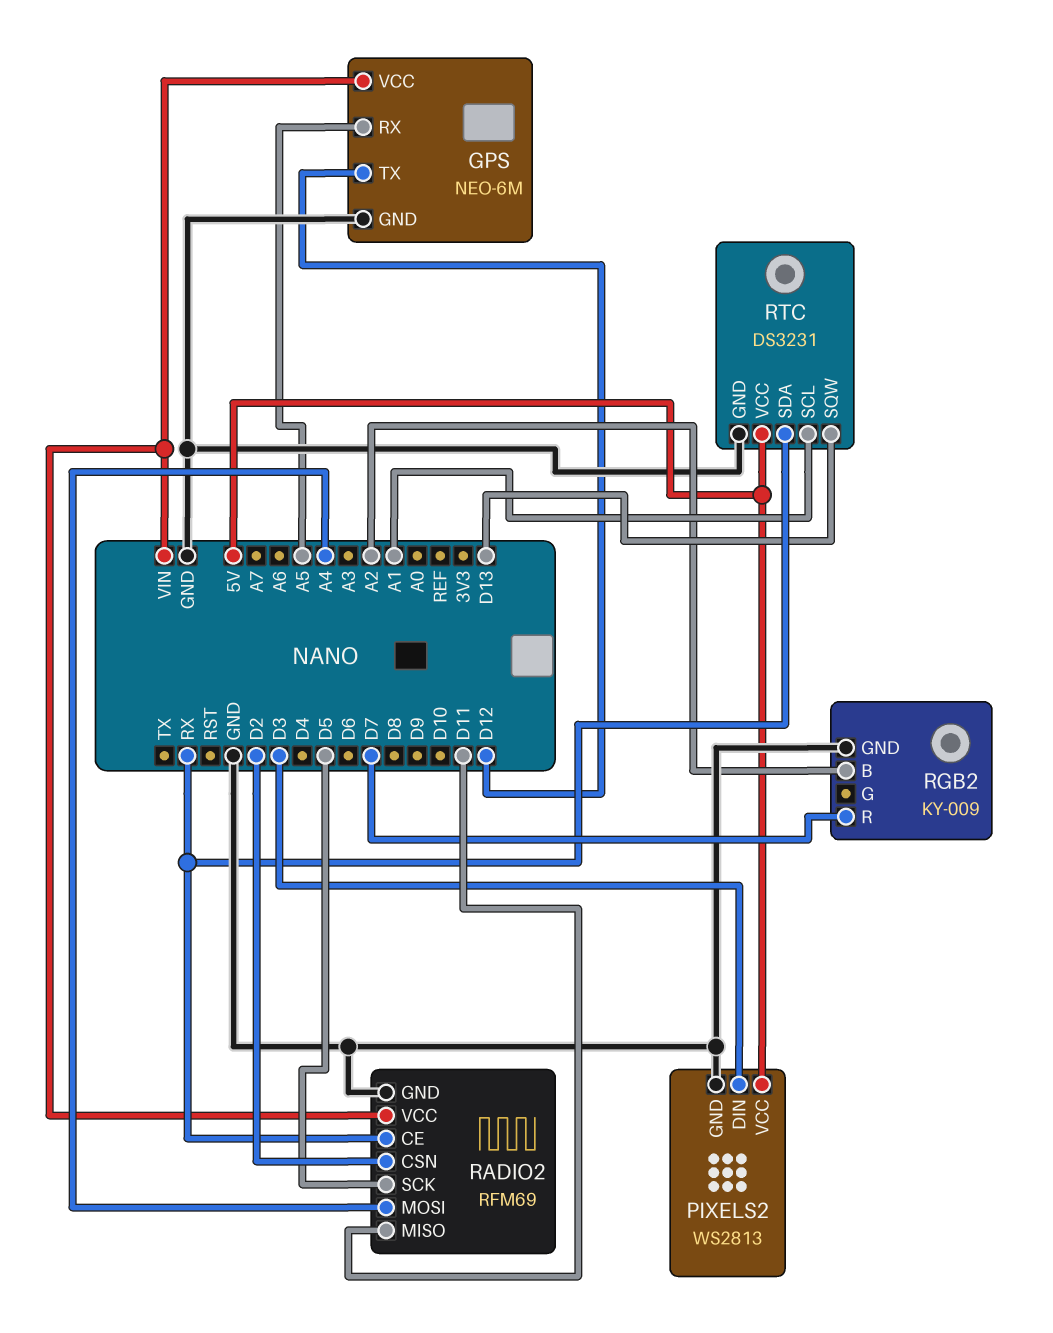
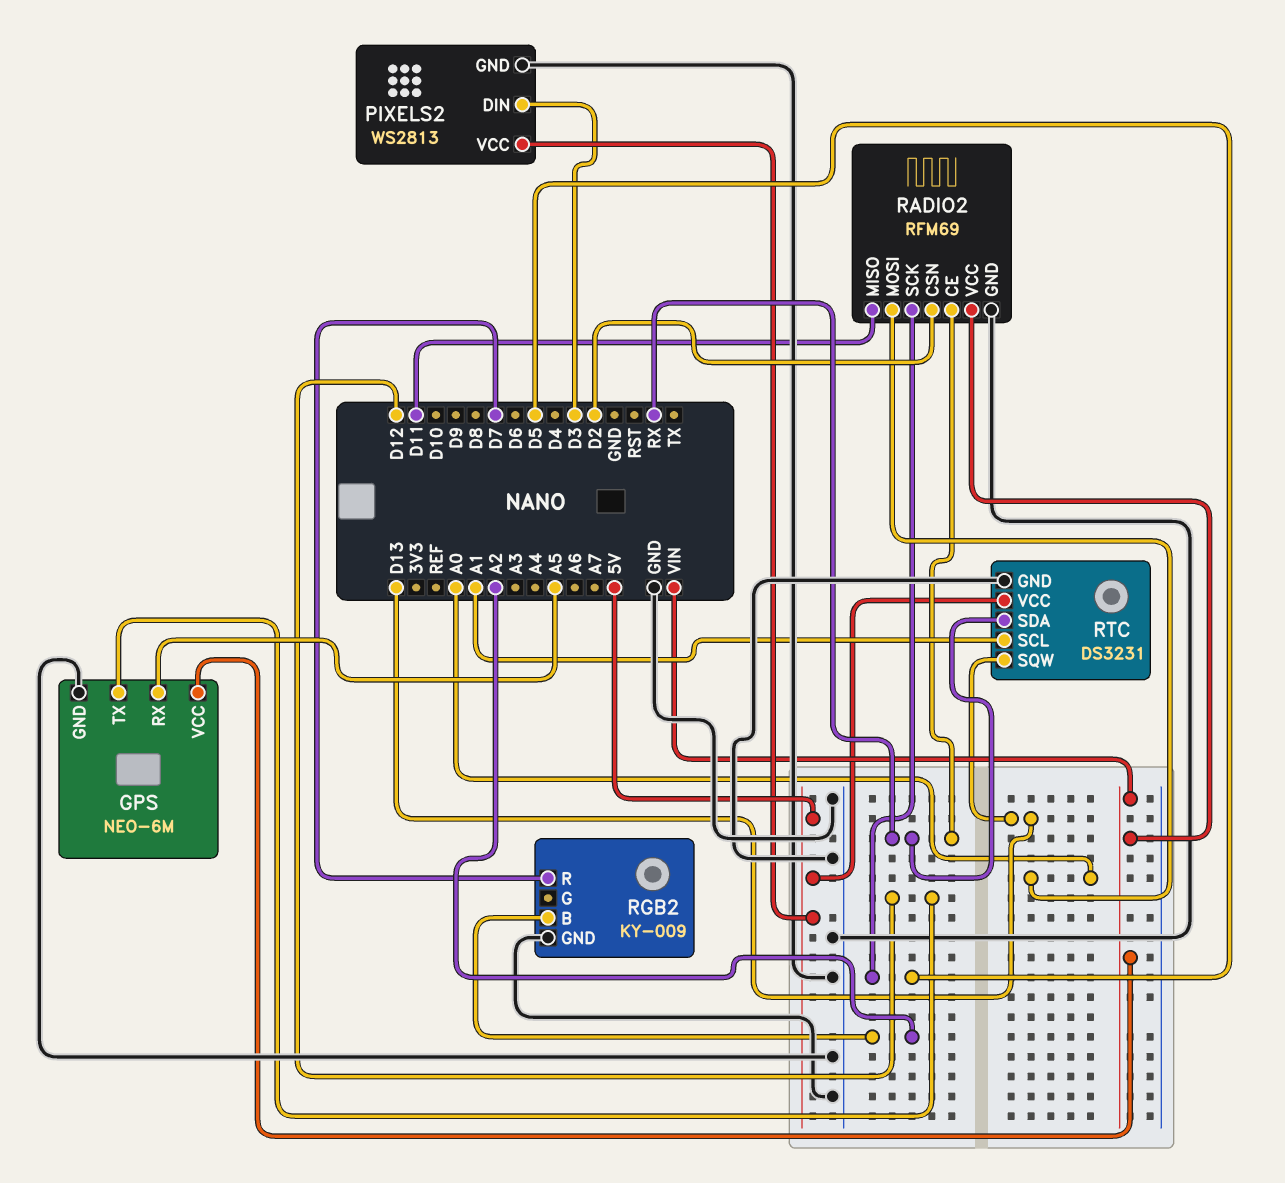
RADIO2 pin MOSI: A4 -> A0

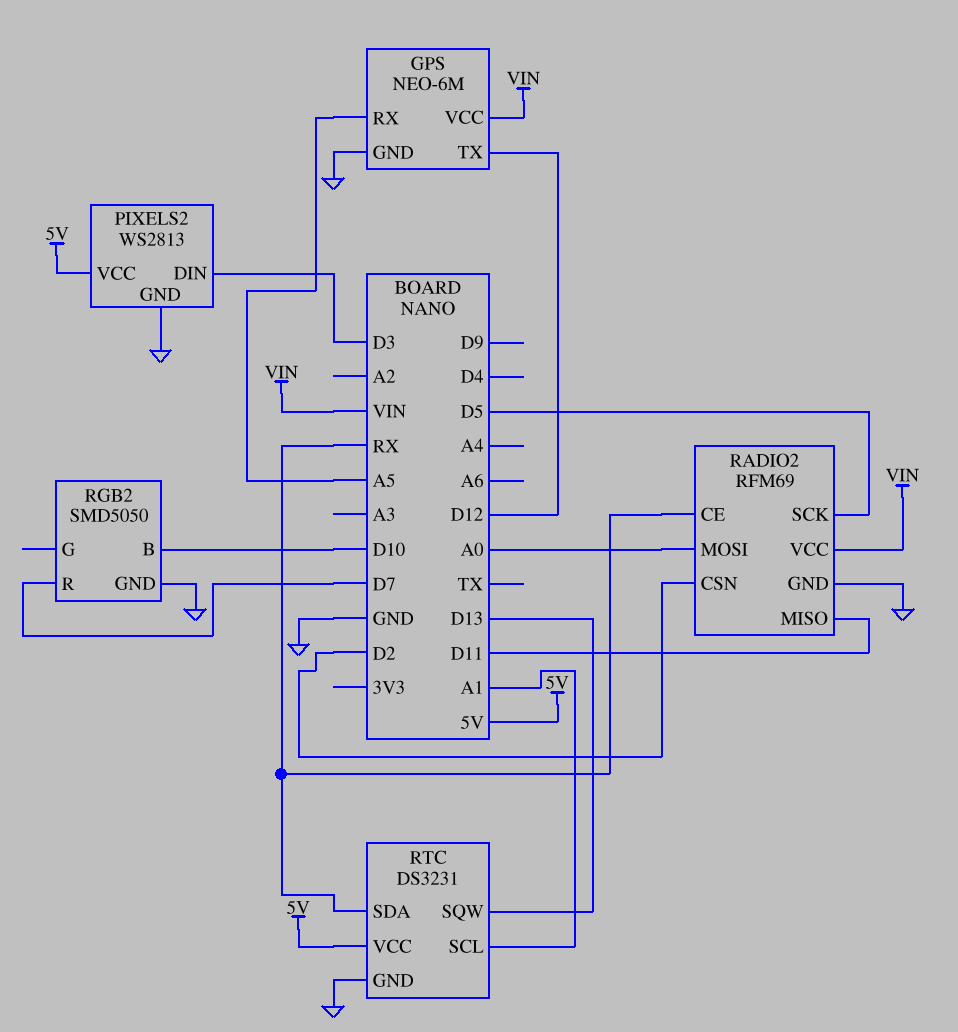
RGB2: KY-009 -> SMD5050
RGB2 pin B: A2 -> D10

